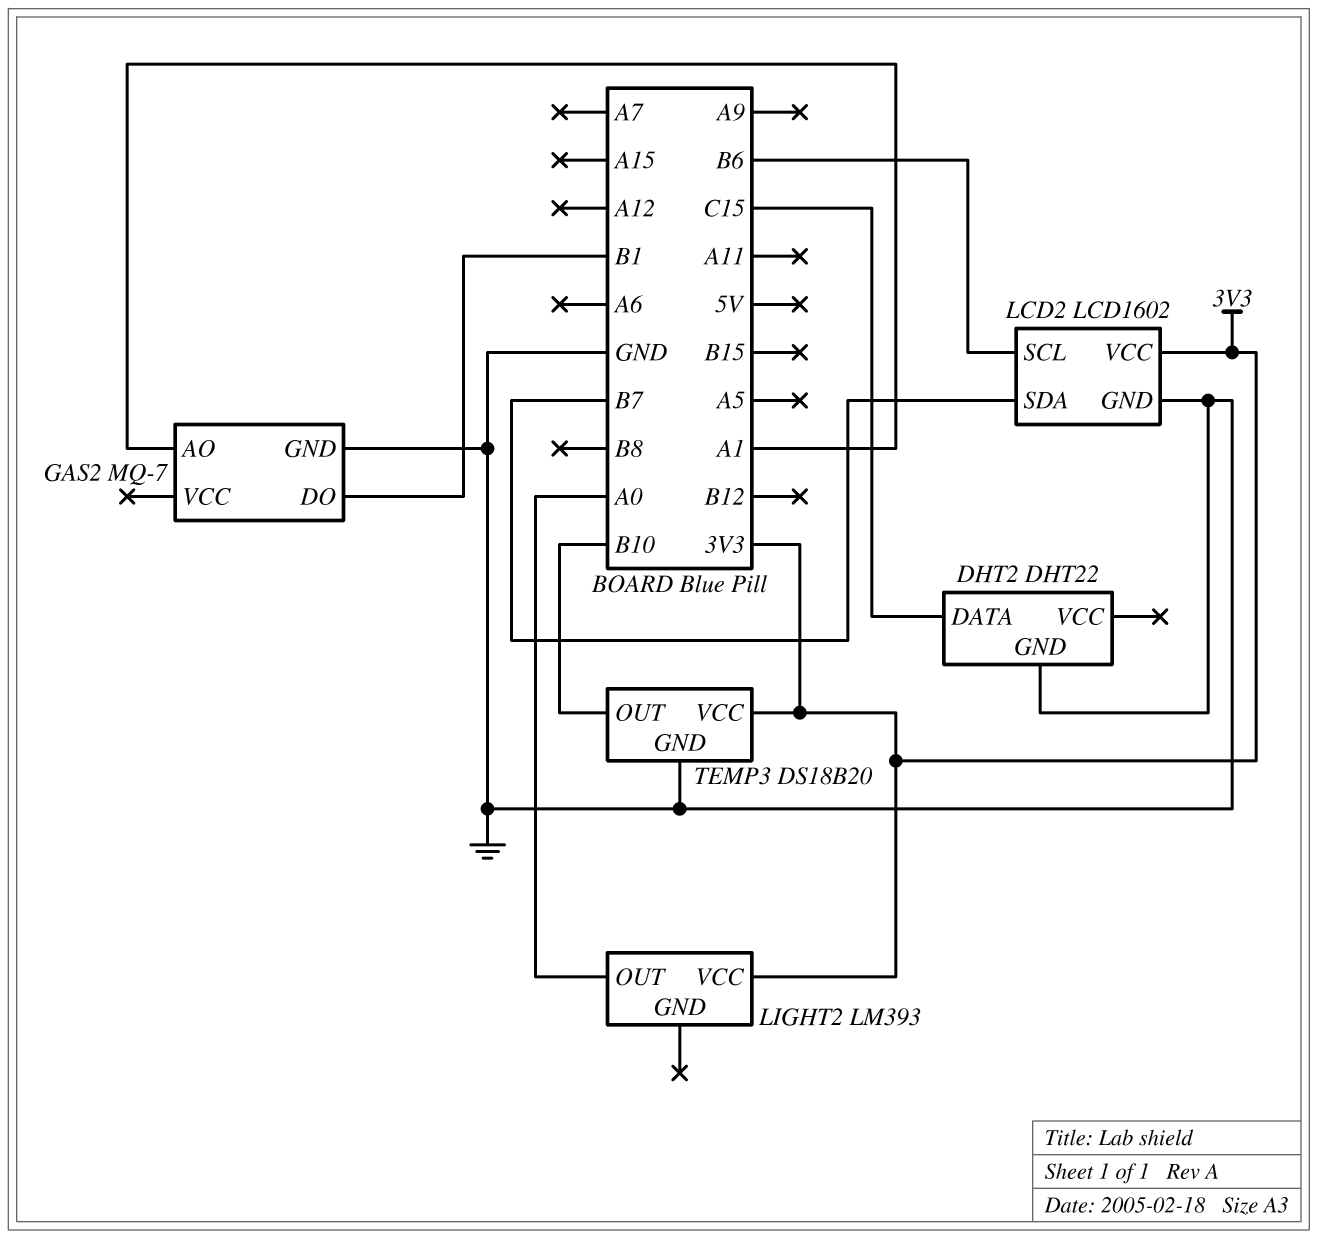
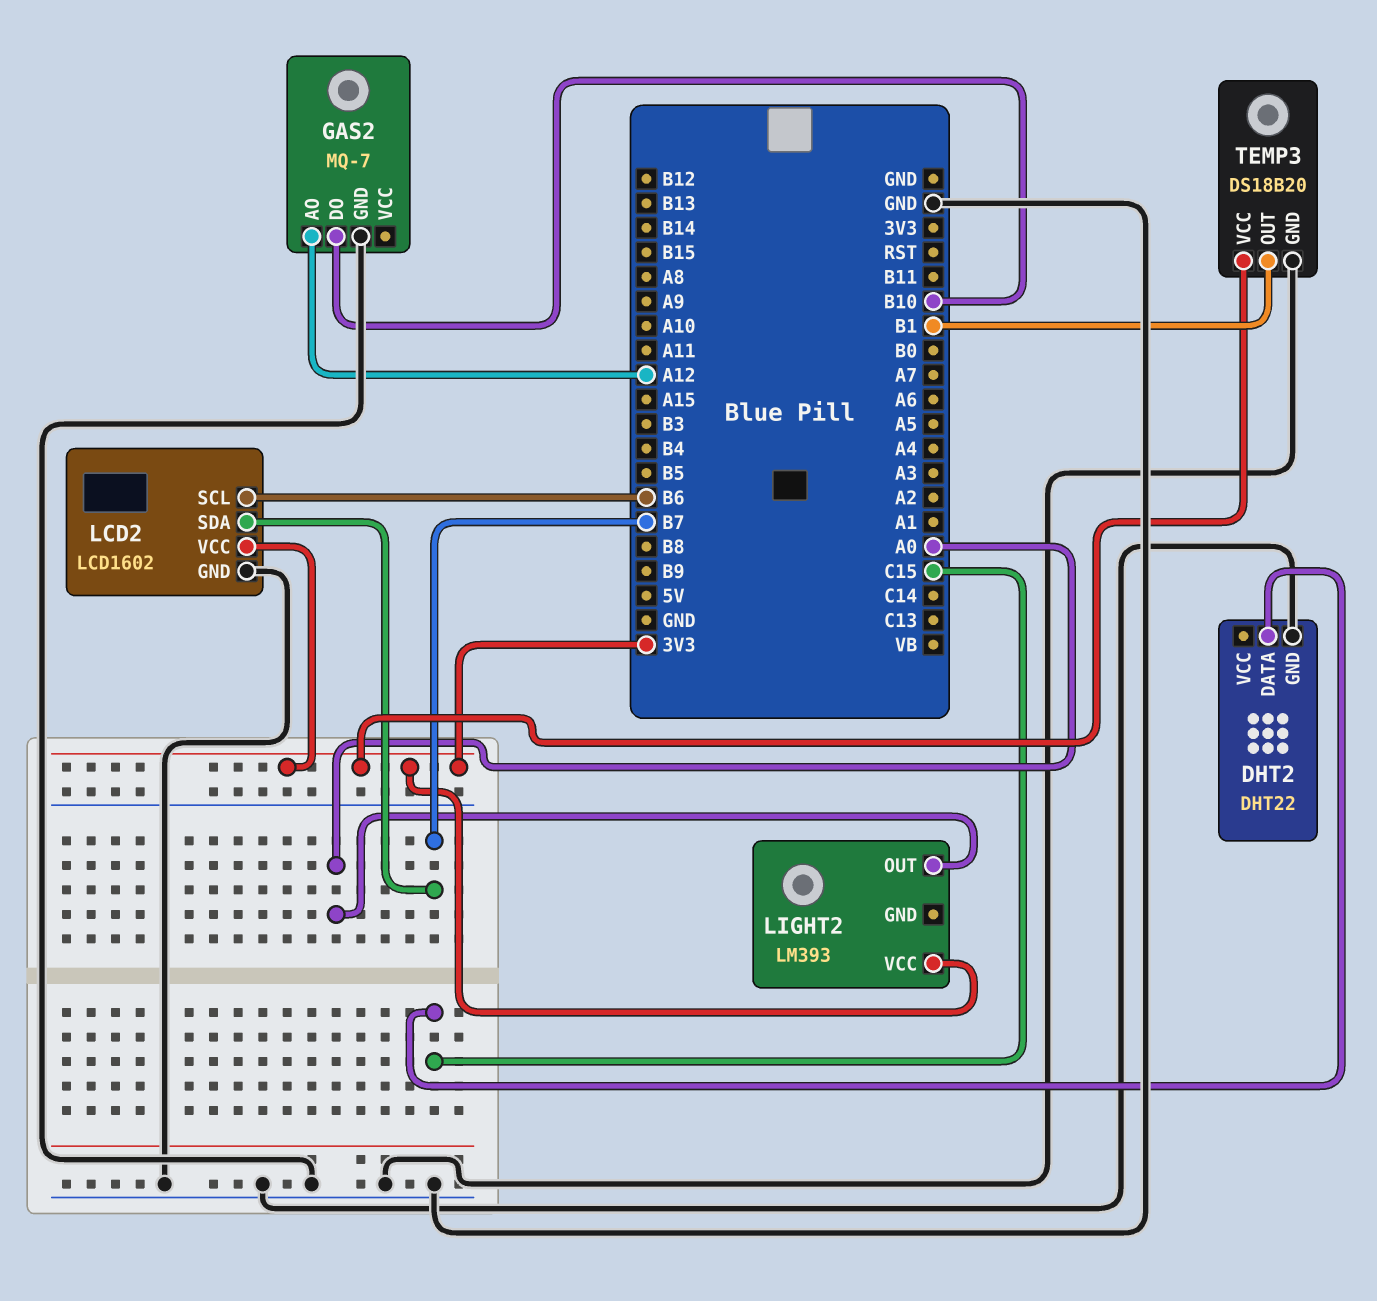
GAS2 pin AO: A1 -> A12
GAS2 pin DO: B1 -> B10
TEMP3 pin OUT: B10 -> B1

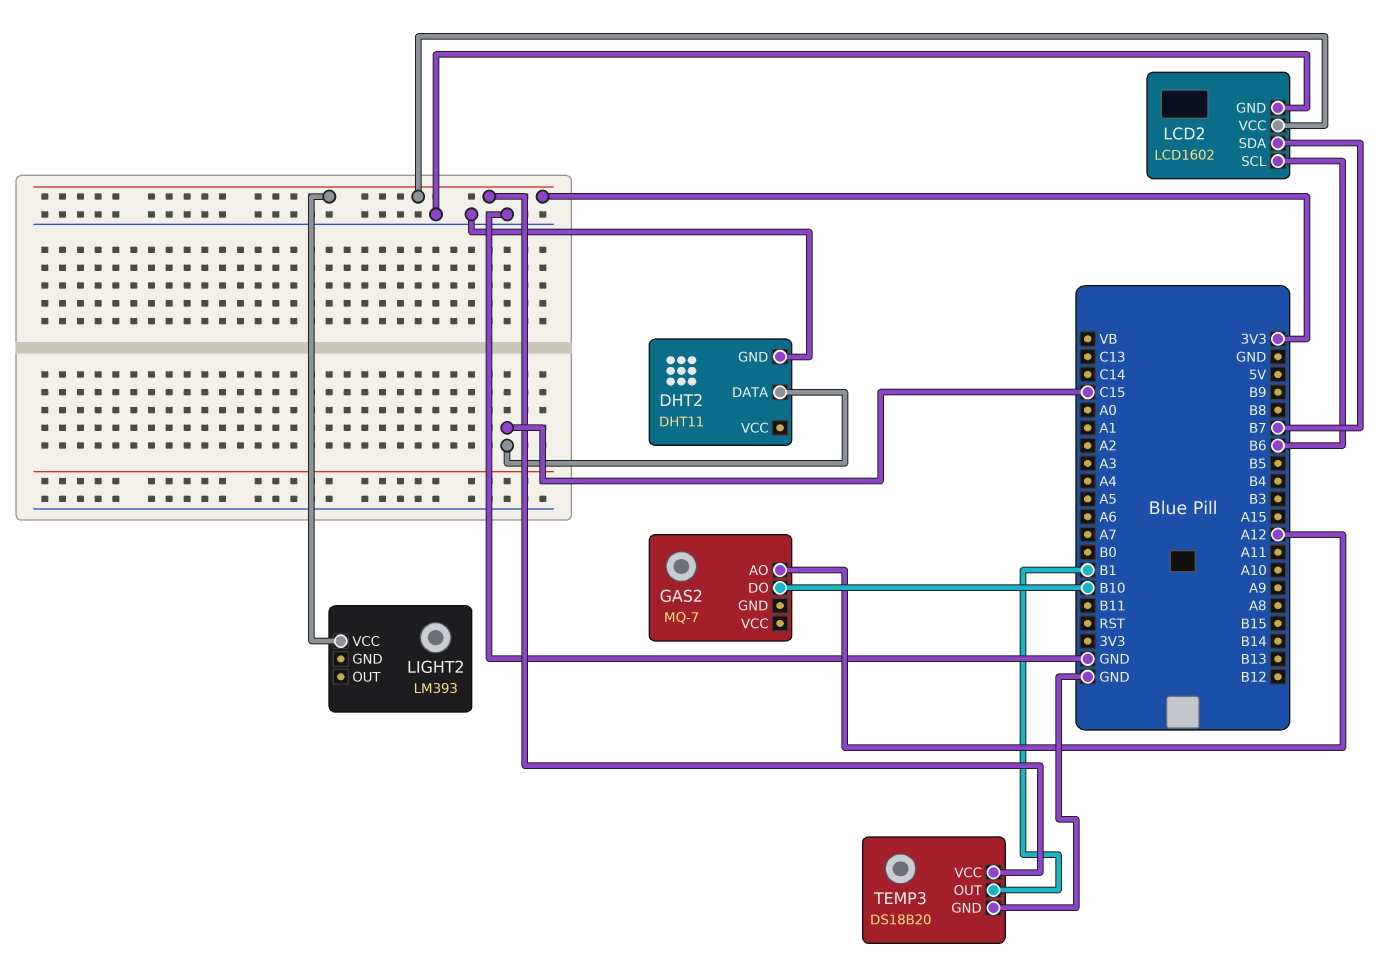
DHT2: DHT22 -> DHT11
GAS2 pin GND: GND -> none
LIGHT2 pin OUT: A0 -> none

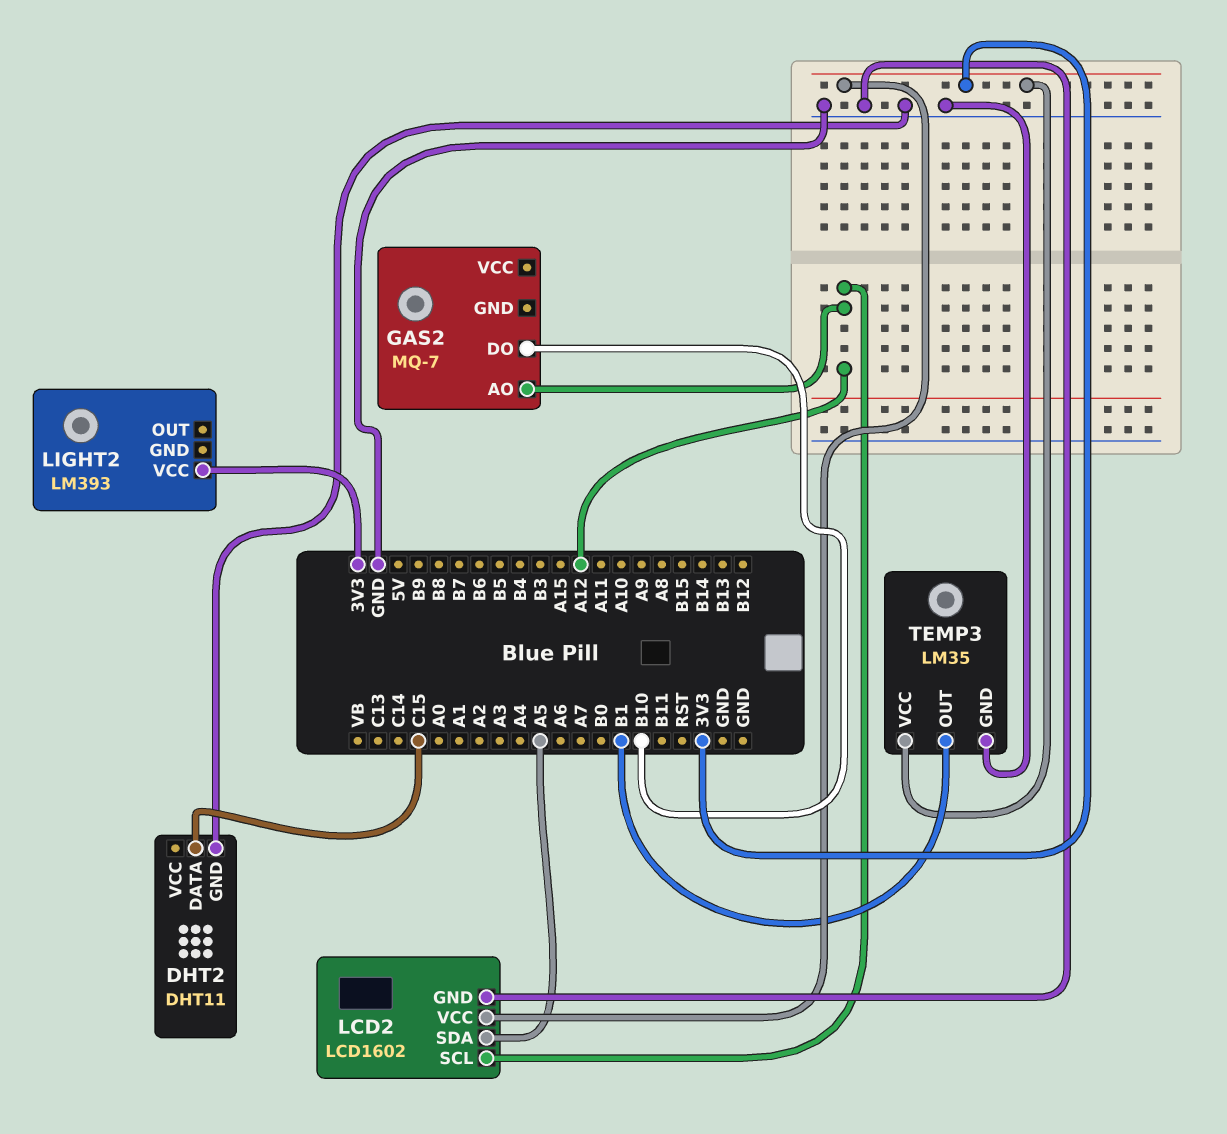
LCD2 pin SCL: B6 -> A12
LCD2 pin SDA: B7 -> A5
TEMP3: DS18B20 -> LM35

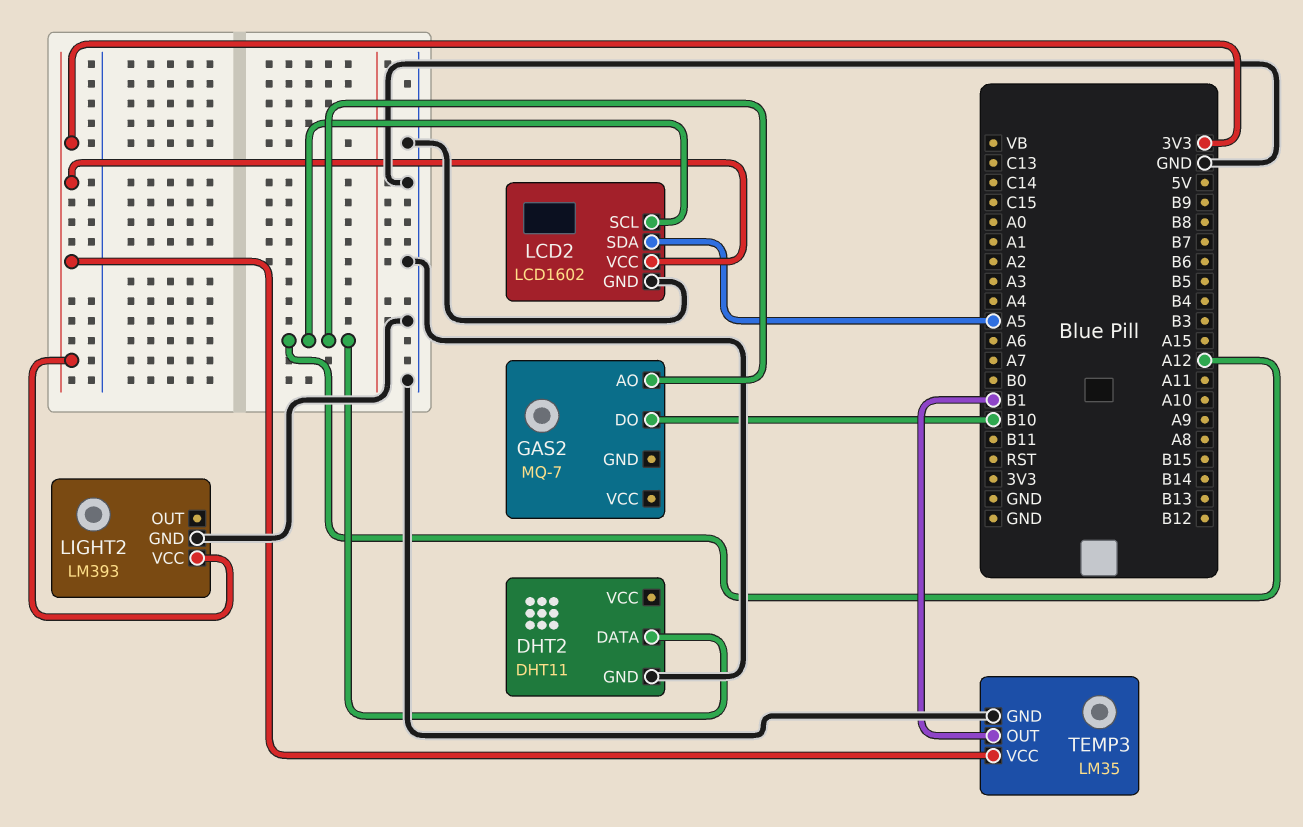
DHT2 pin DATA: C15 -> A12
LIGHT2 pin GND: none -> GND

